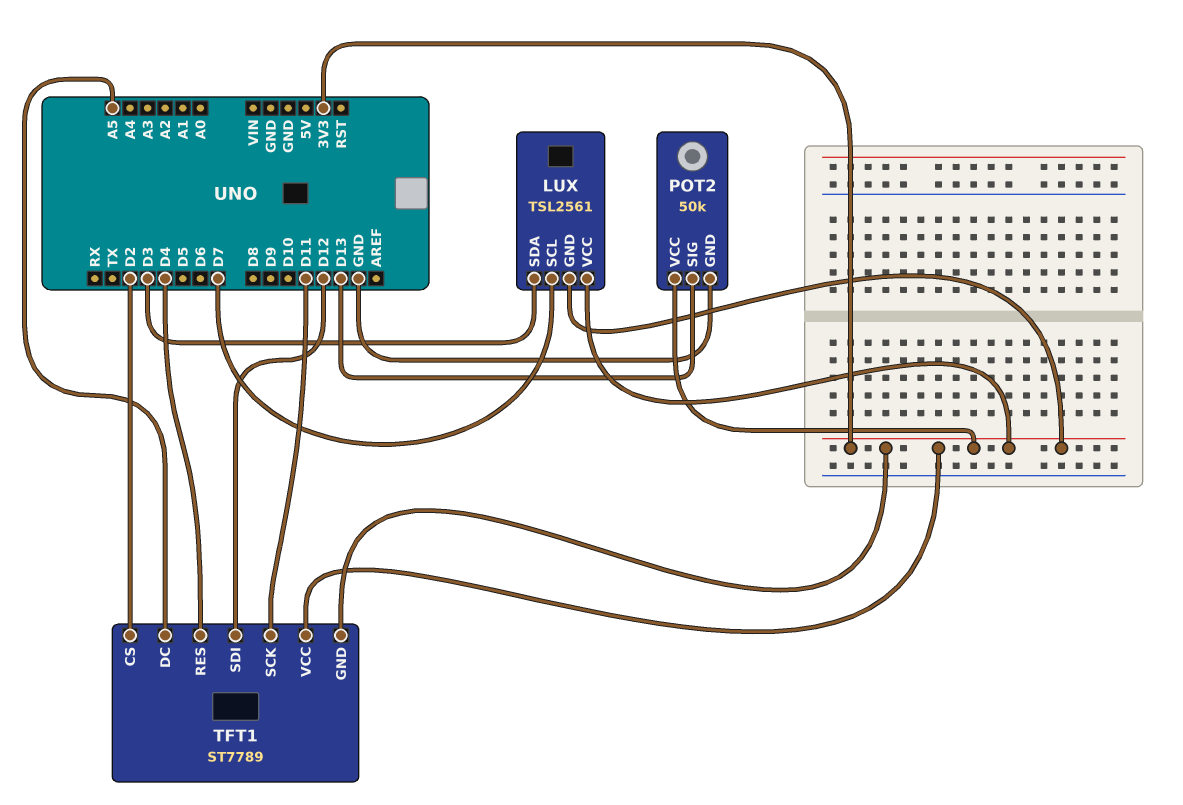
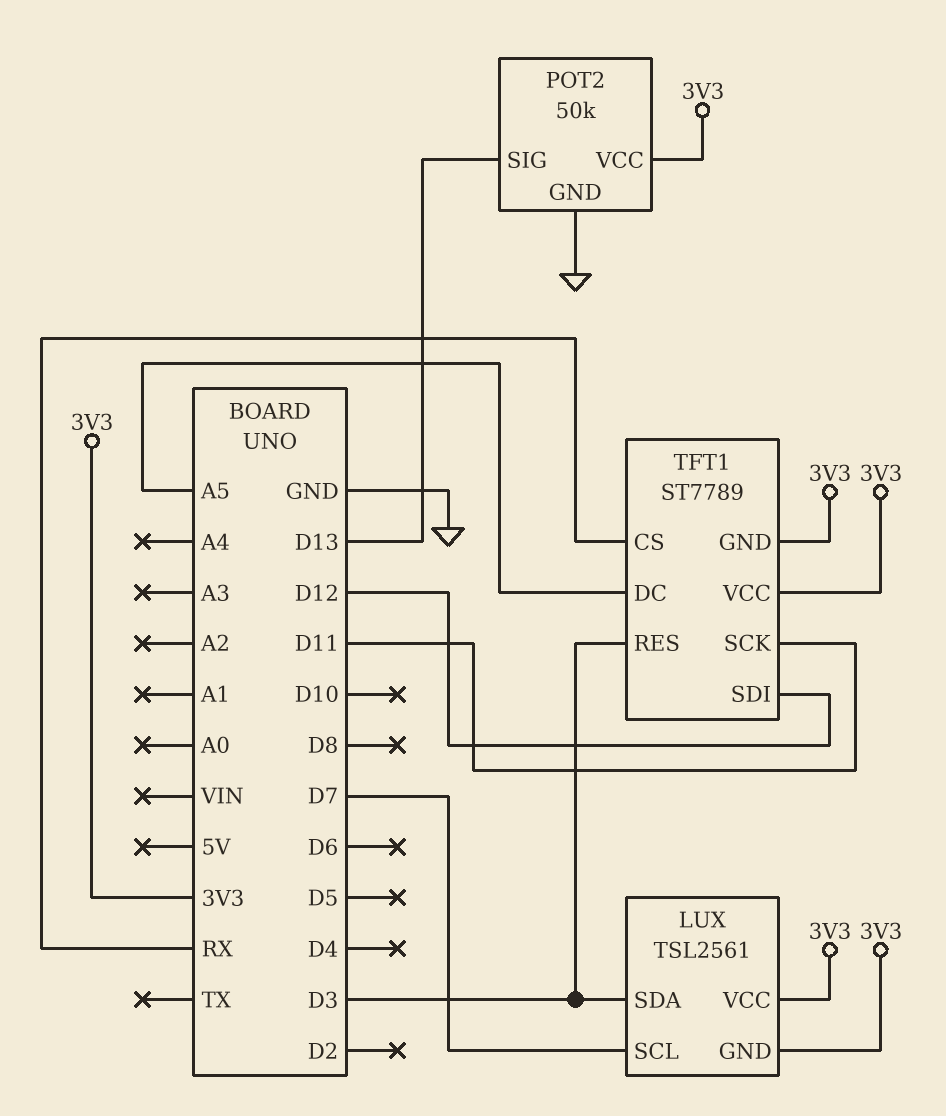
TFT1 pin CS: D2 -> RX
TFT1 pin RES: D4 -> D3

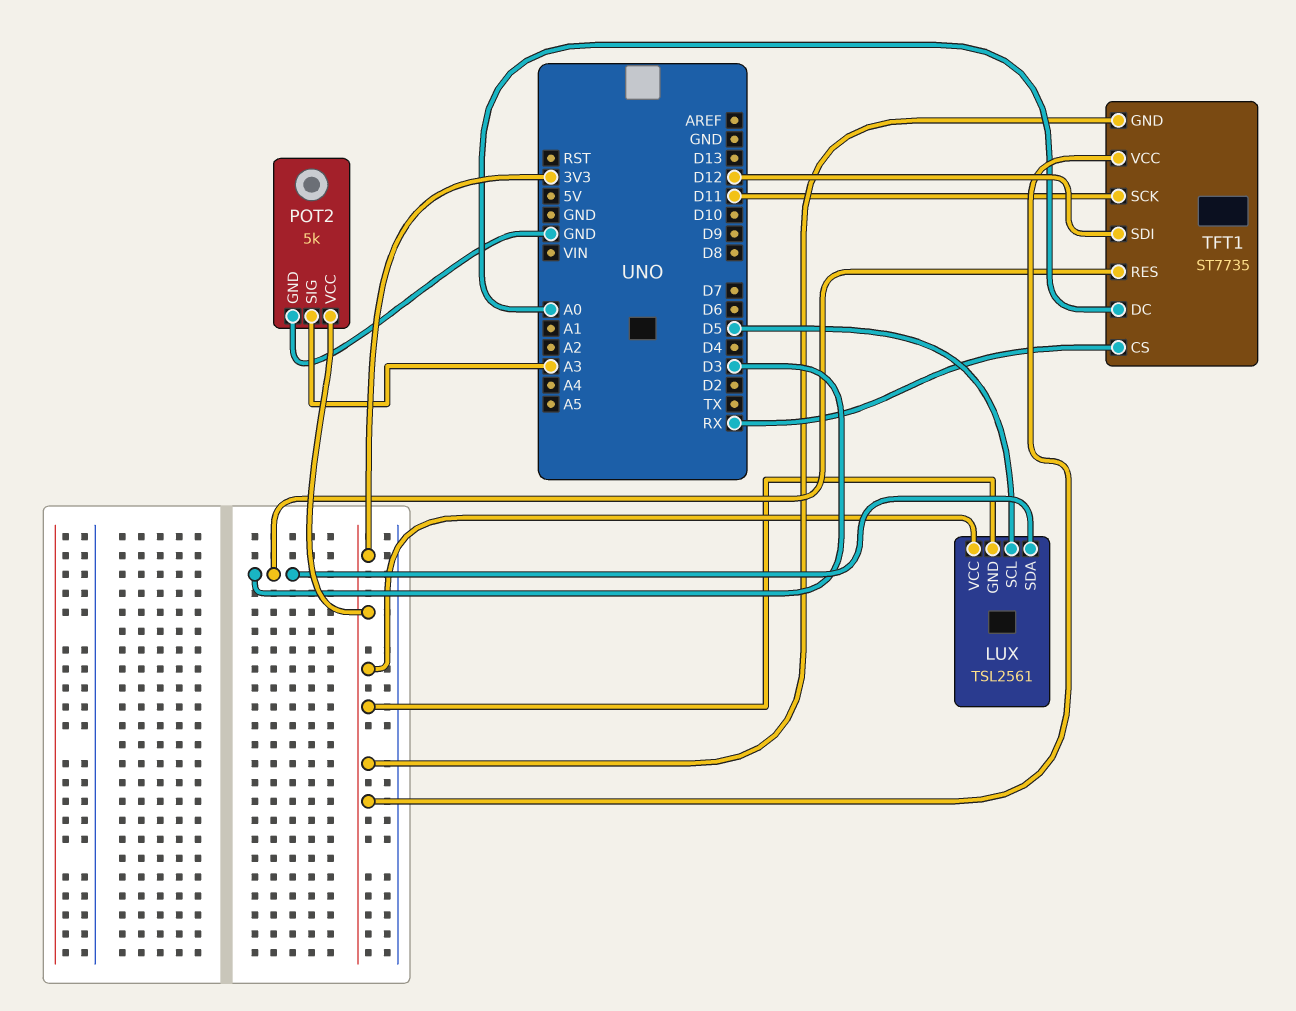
LUX pin SCL: D7 -> D5
POT2: 50k -> 5k
POT2 pin SIG: D13 -> A3
TFT1: ST7789 -> ST7735
TFT1 pin DC: A5 -> A0

